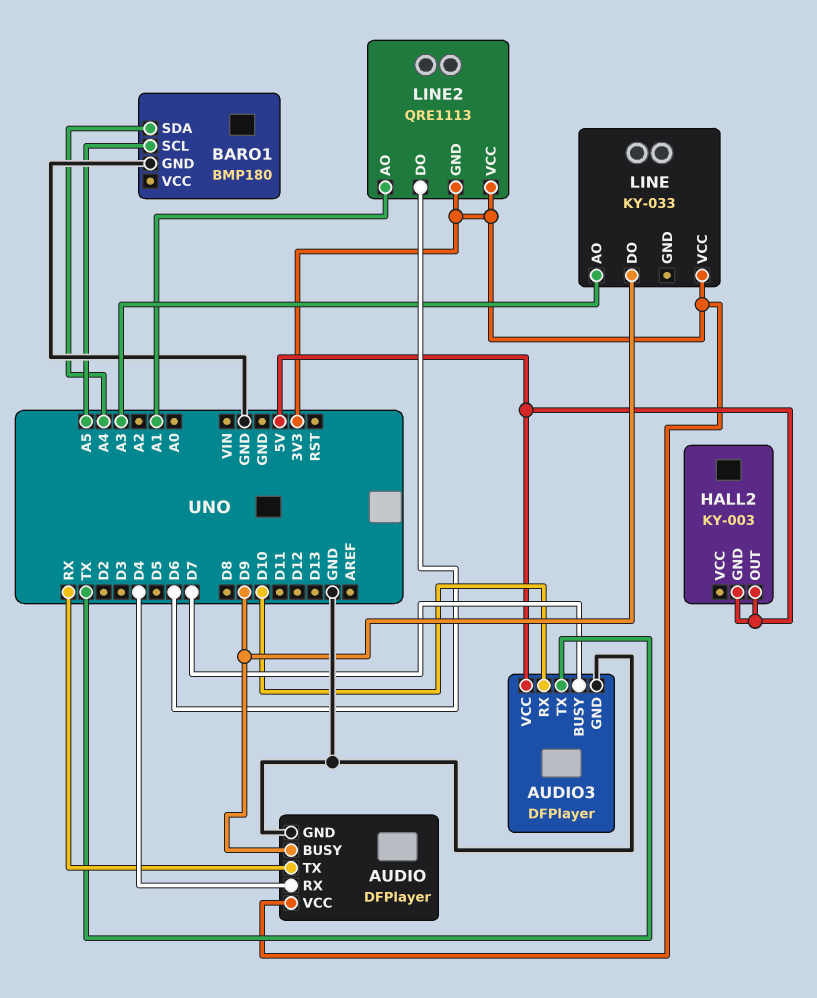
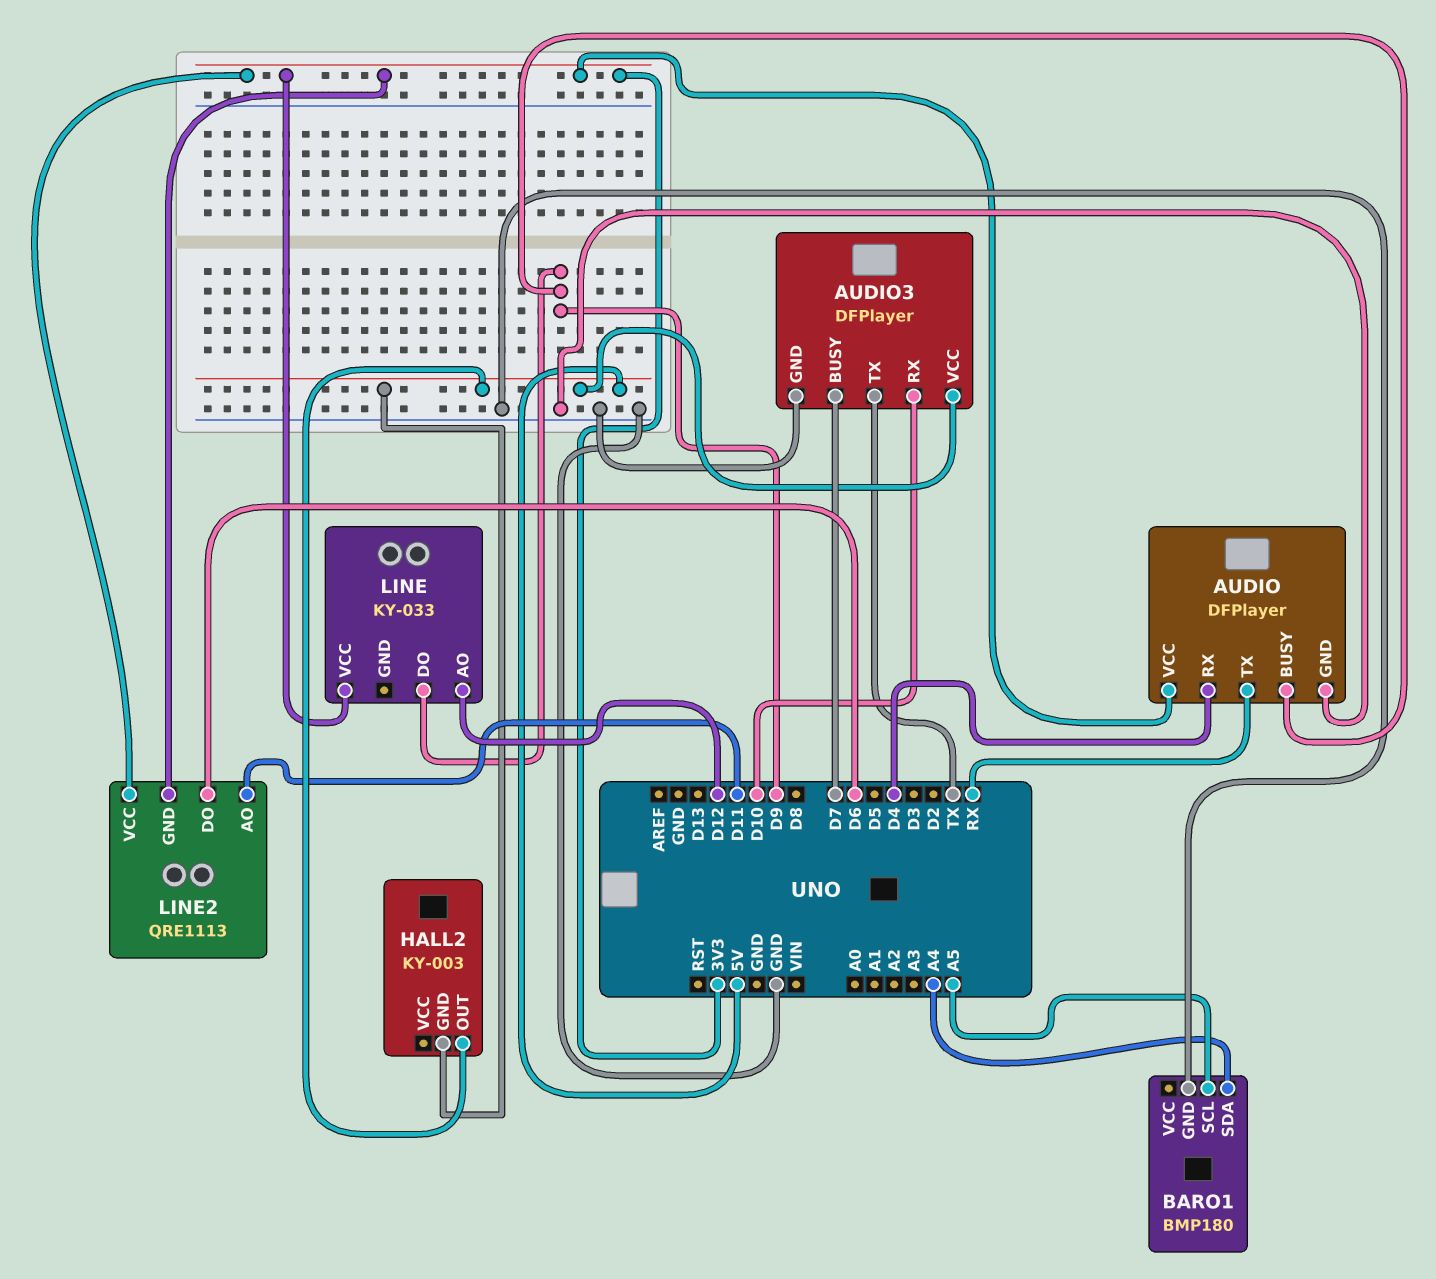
LINE pin AO: A3 -> D12
LINE2 pin AO: A1 -> D11

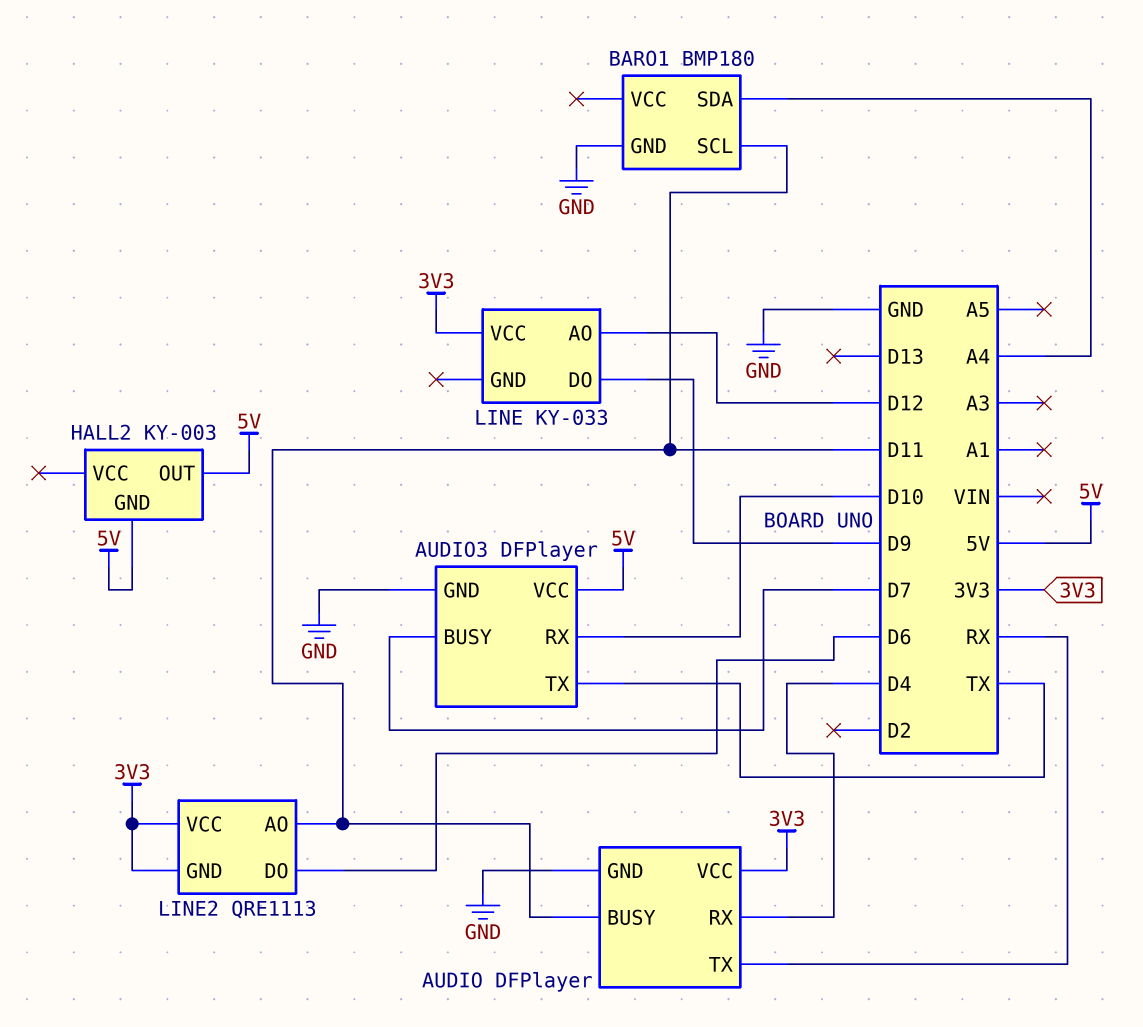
AUDIO pin BUSY: D9 -> D11
BARO1 pin SCL: A5 -> D11

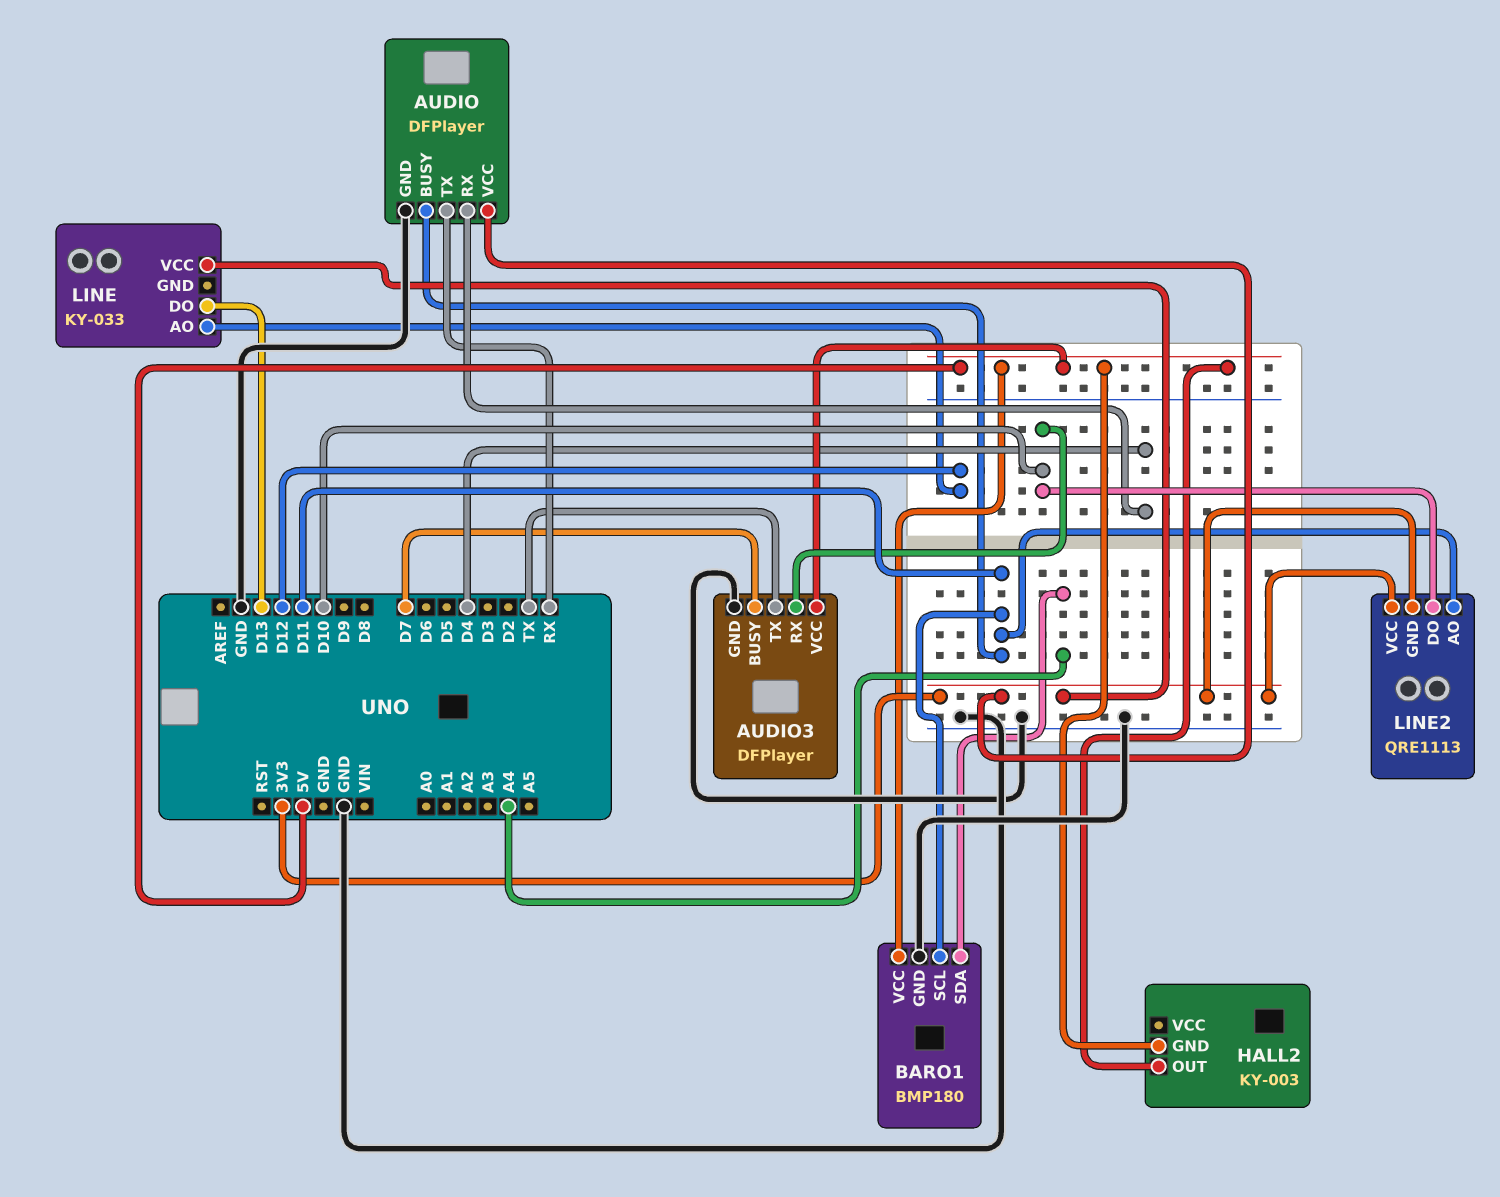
BARO1 pin VCC: none -> 5V
LINE pin DO: D9 -> D13
LINE2 pin DO: D6 -> D10

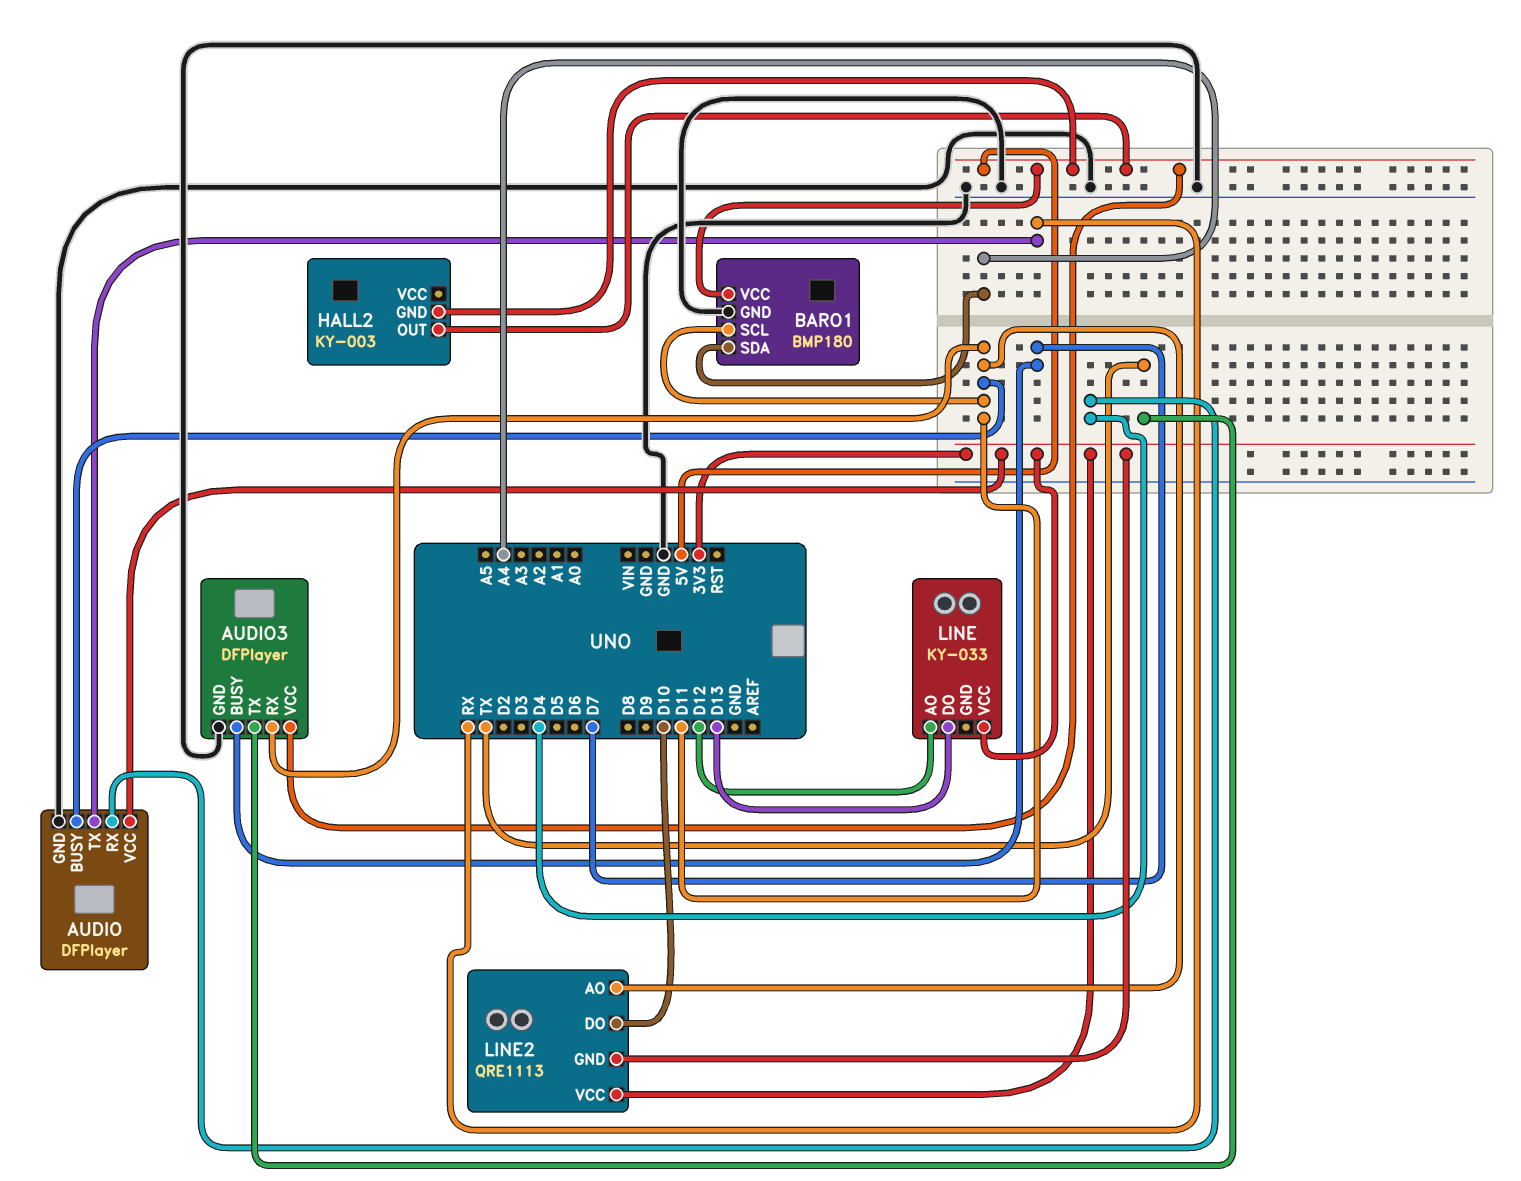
AUDIO3 pin RX: D10 -> D11

